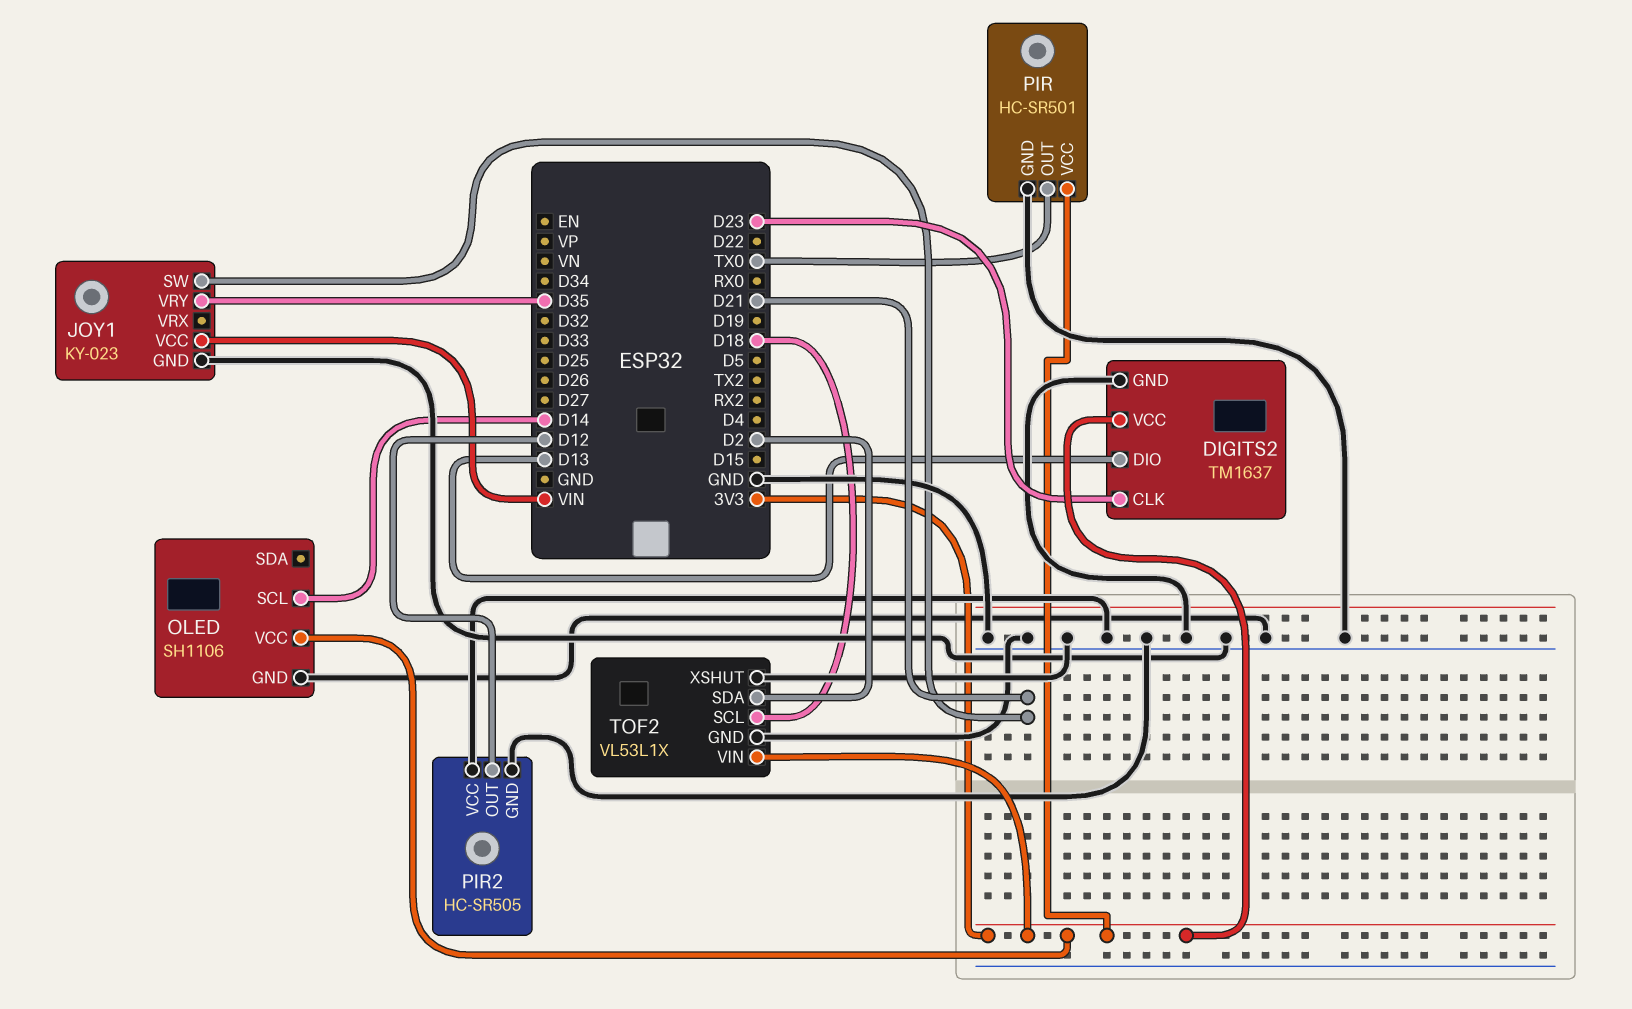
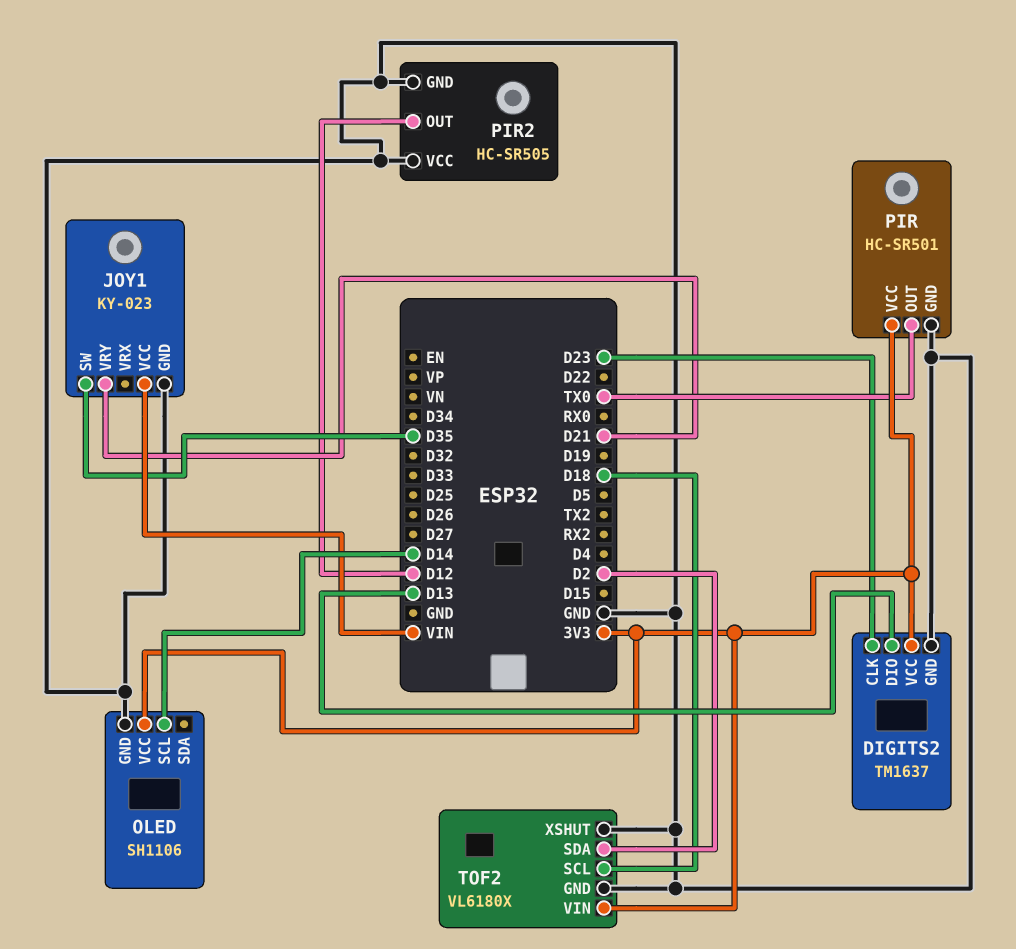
JOY1 pin SW: D21 -> D35
JOY1 pin VRY: D35 -> D21
TOF2: VL53L1X -> VL6180X

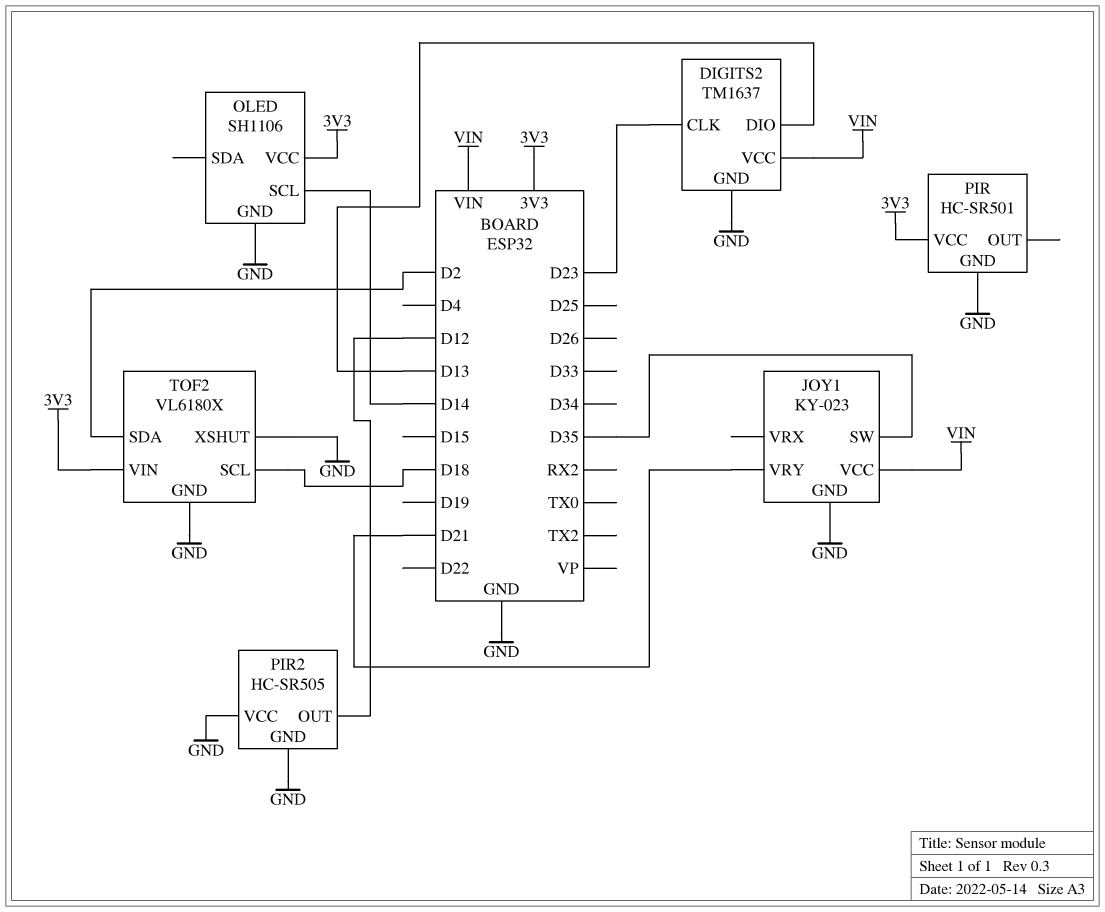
DIGITS2 pin VCC: 3V3 -> VIN
PIR pin OUT: TX0 -> none

